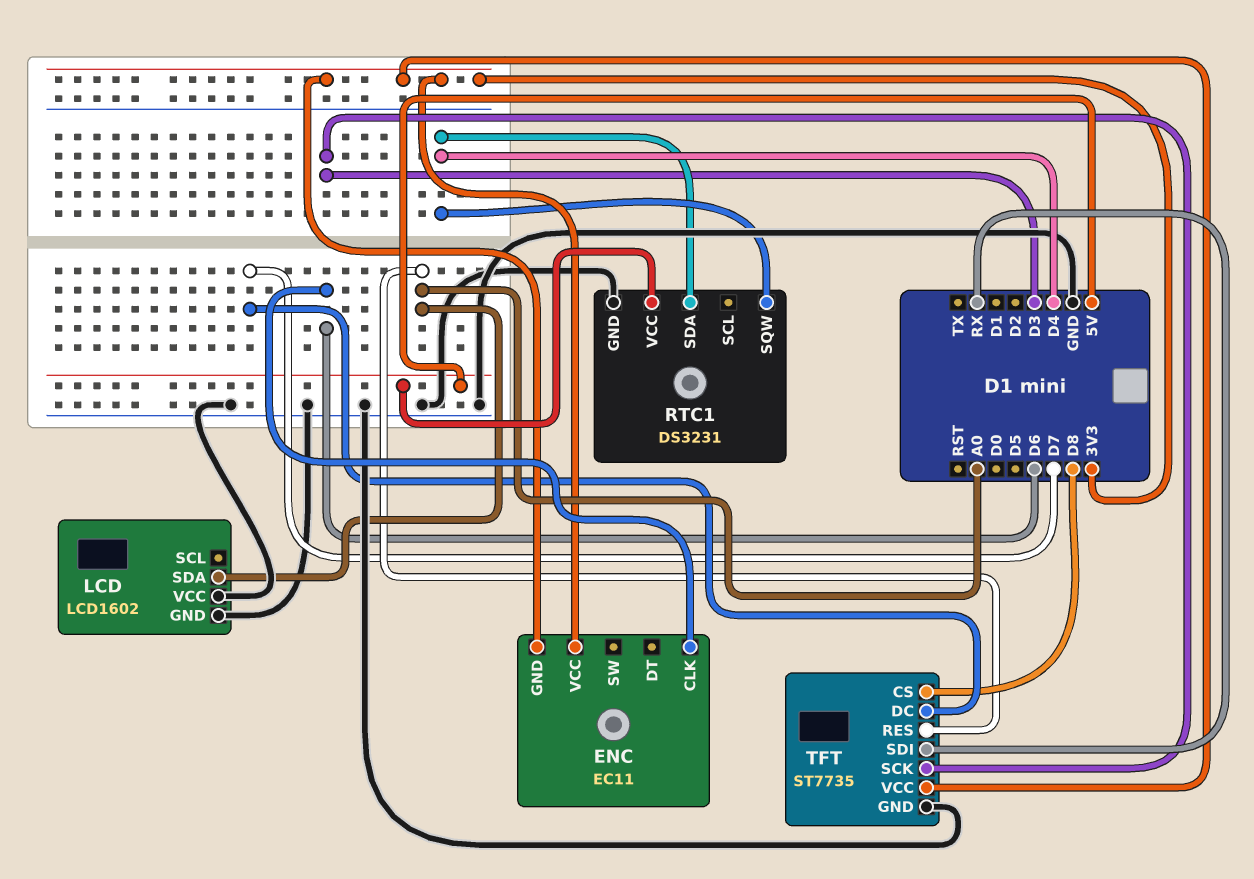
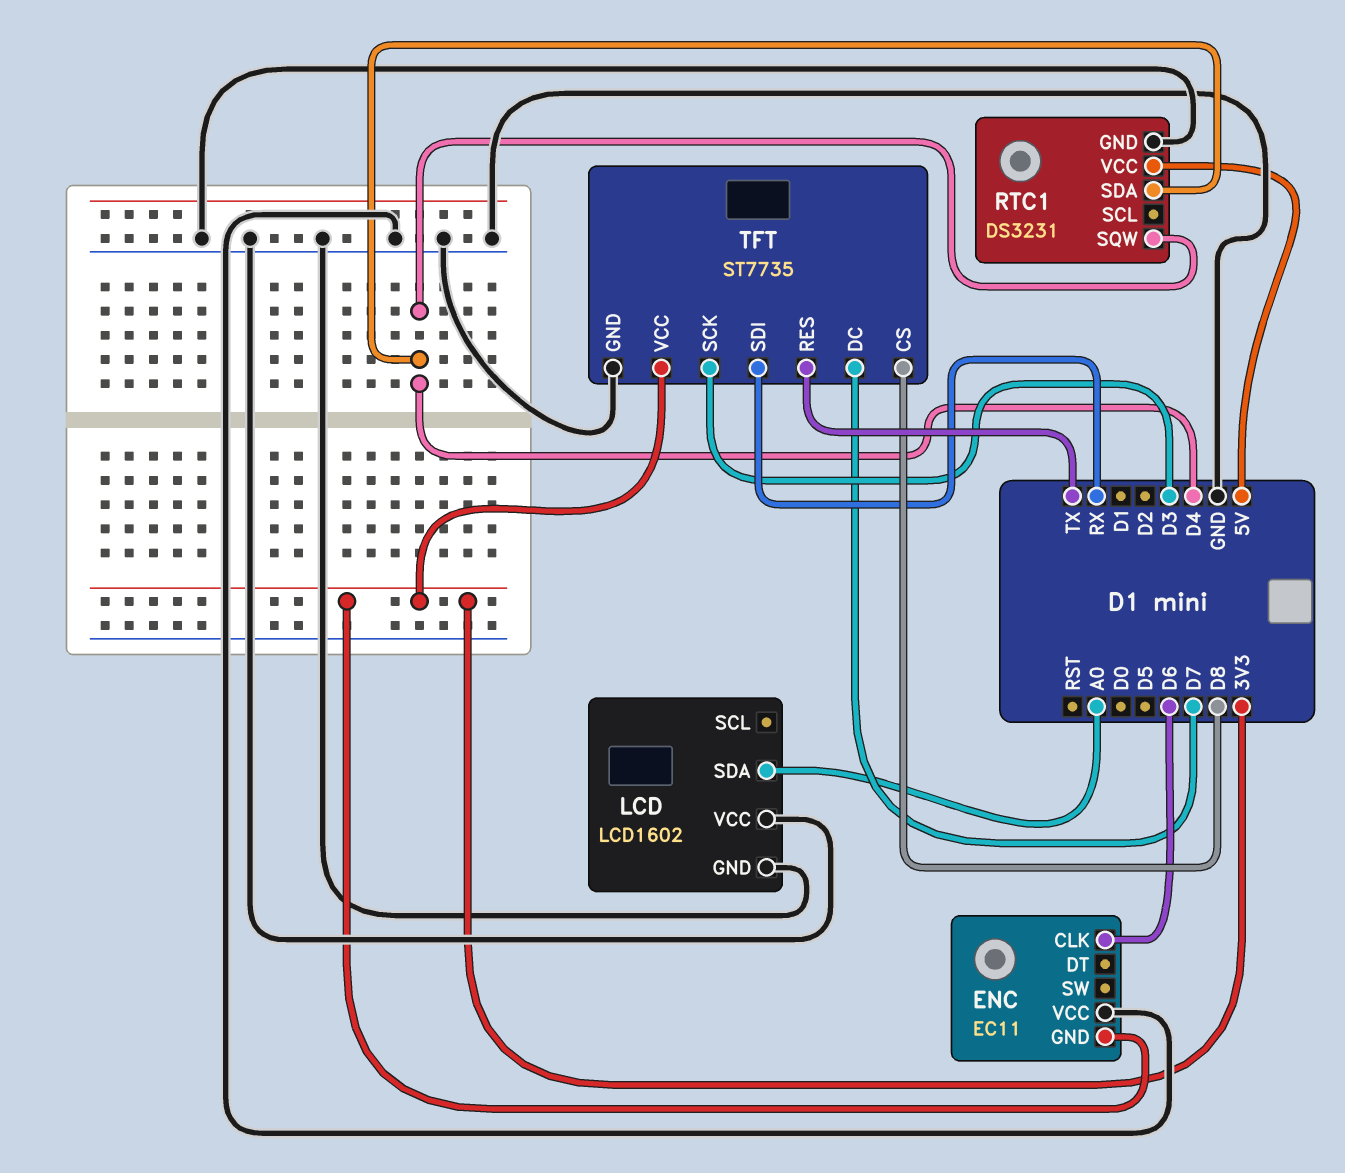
ENC pin VCC: 3V3 -> GND
TFT pin RES: A0 -> TX

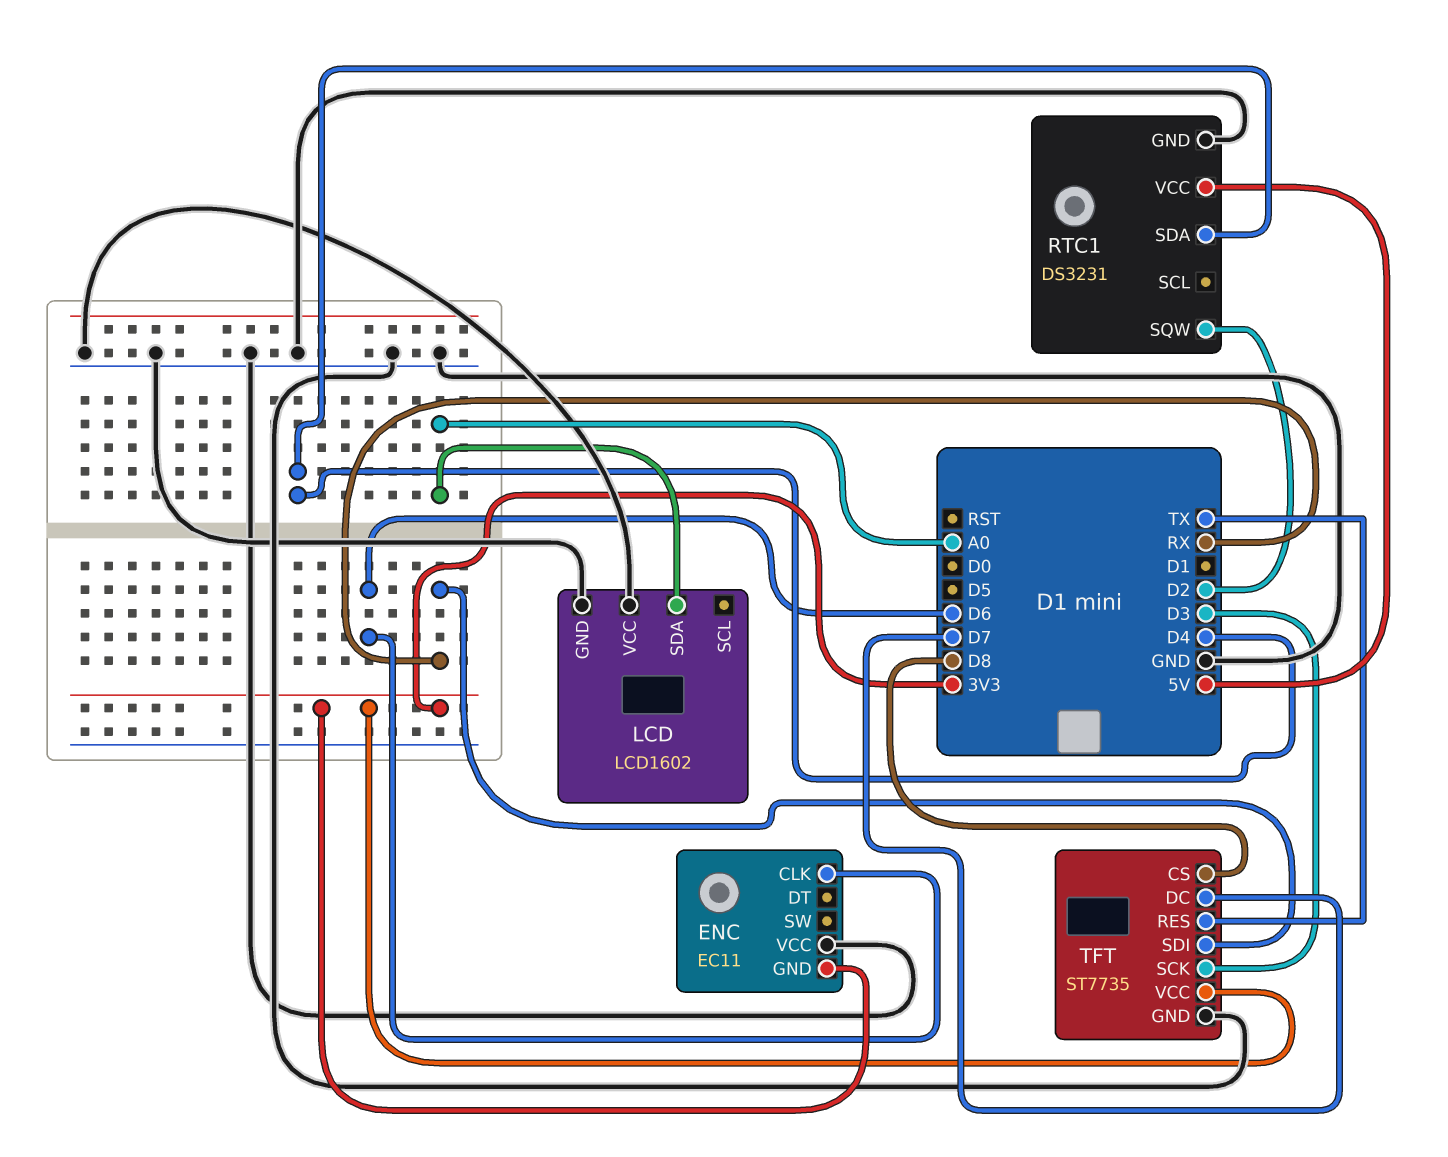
RTC1 pin SQW: D4 -> D2

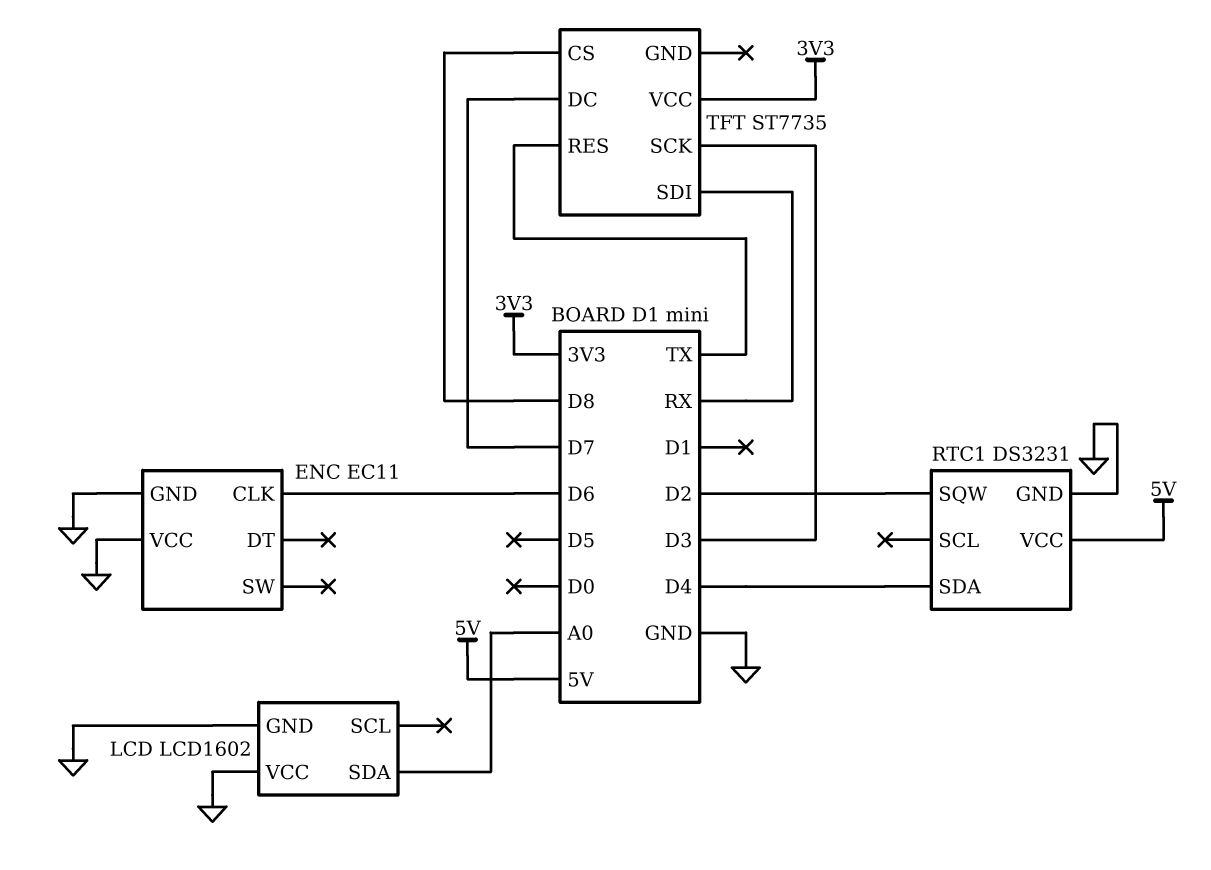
ENC pin GND: 3V3 -> GND
TFT pin GND: GND -> none

